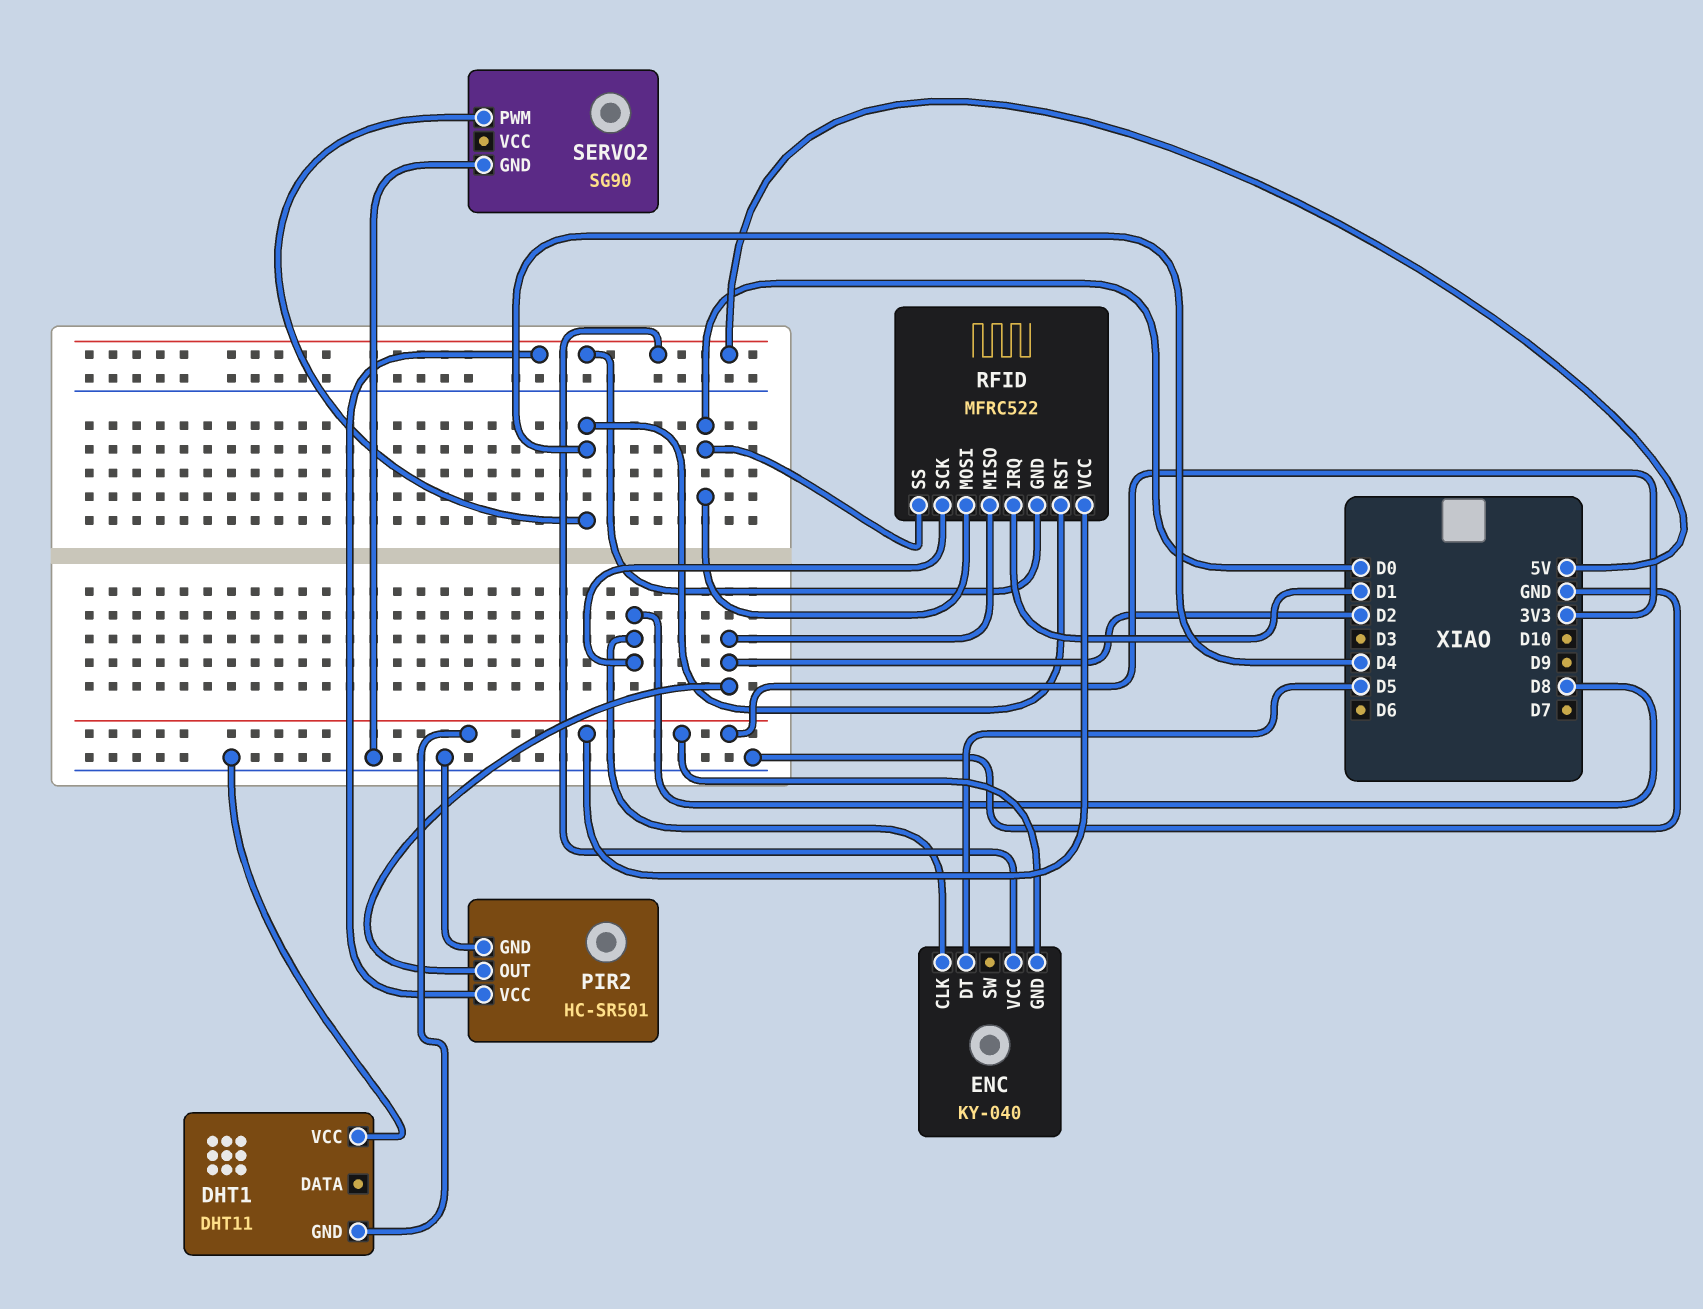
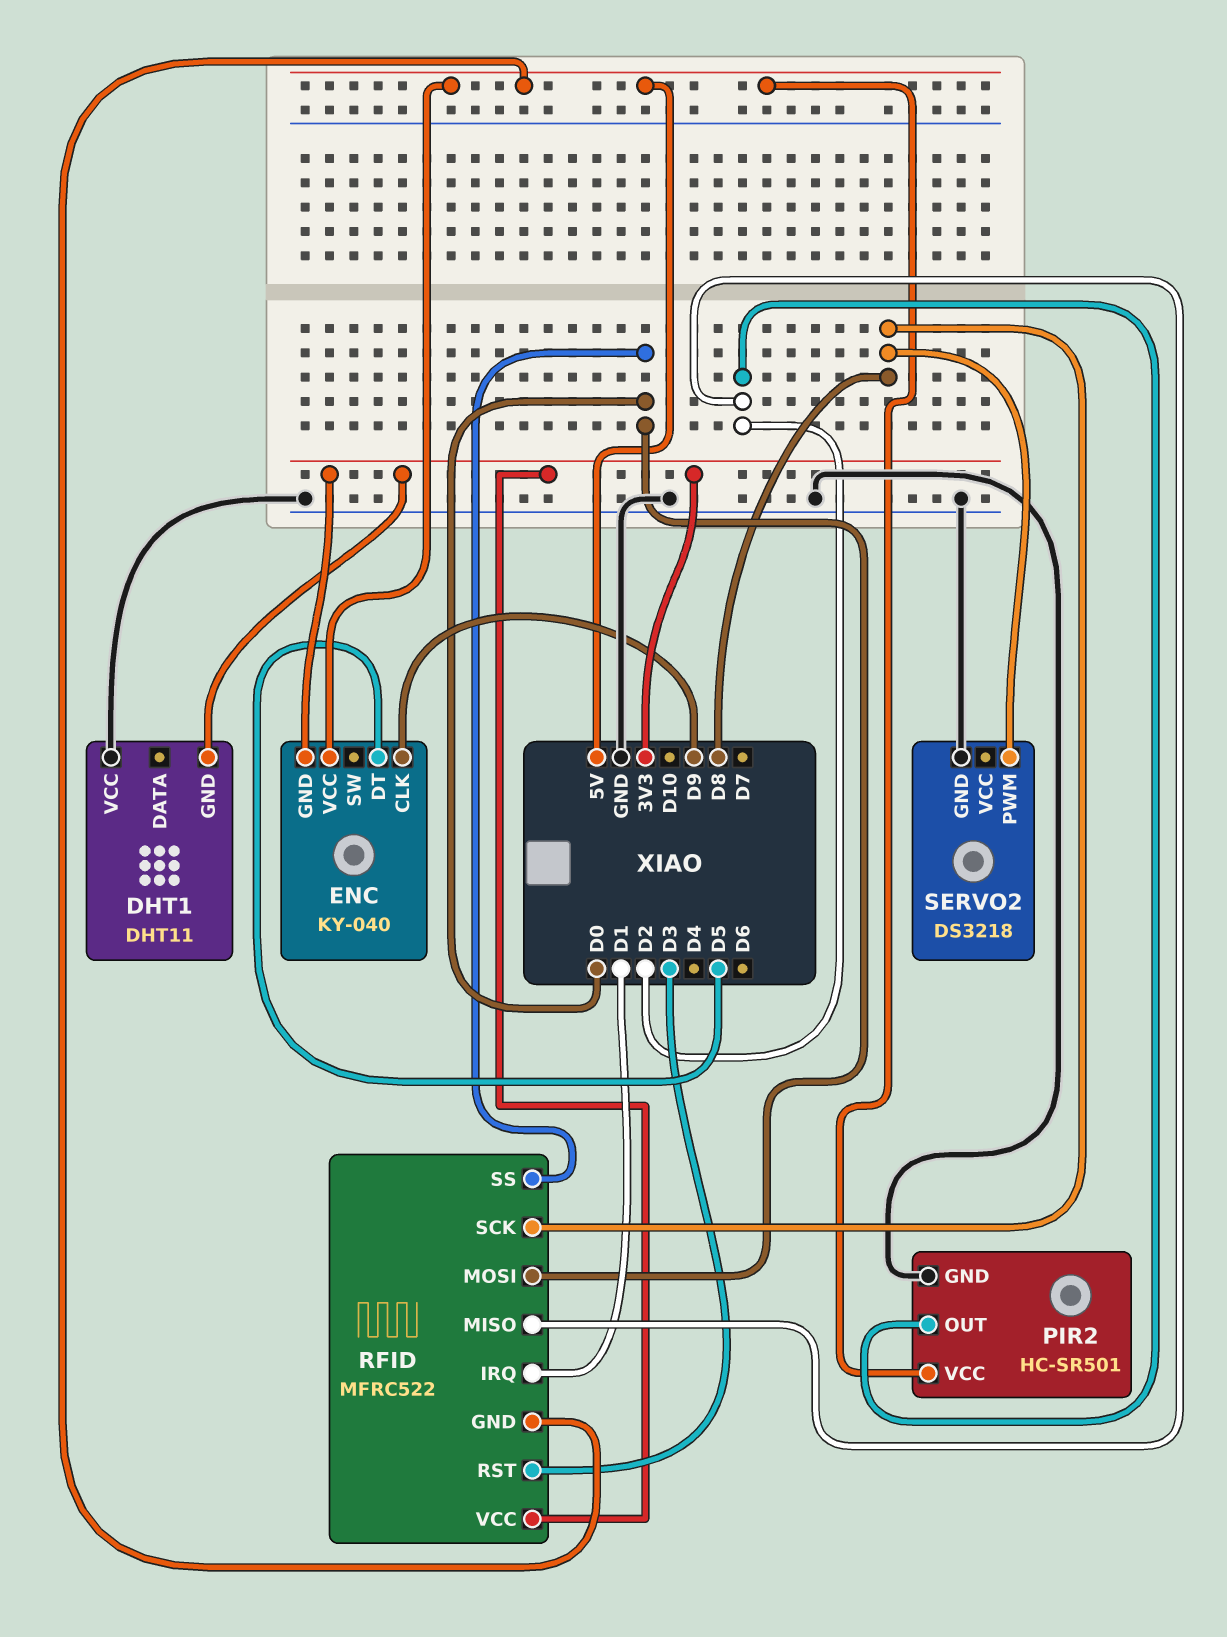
ENC pin CLK: D8 -> D9
RFID pin RST: D4 -> D3
SERVO2: SG90 -> DS3218
SERVO2 pin PWM: D4 -> D8

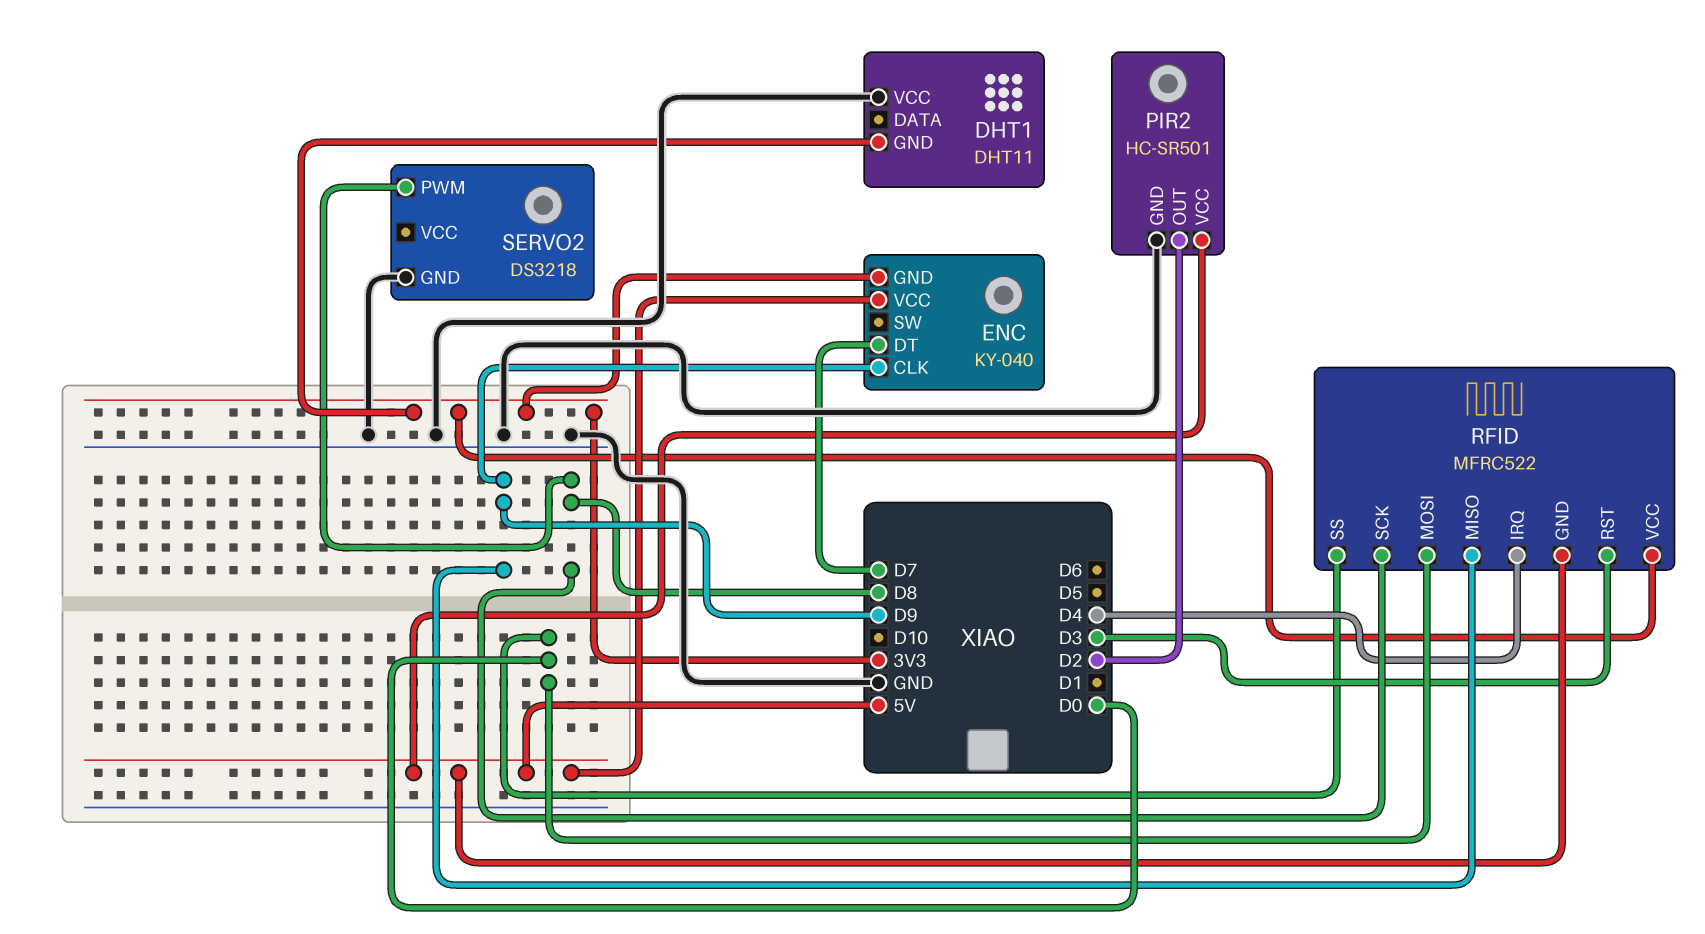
ENC pin DT: D5 -> D7
RFID pin IRQ: D1 -> D4
RFID pin MISO: D2 -> D9

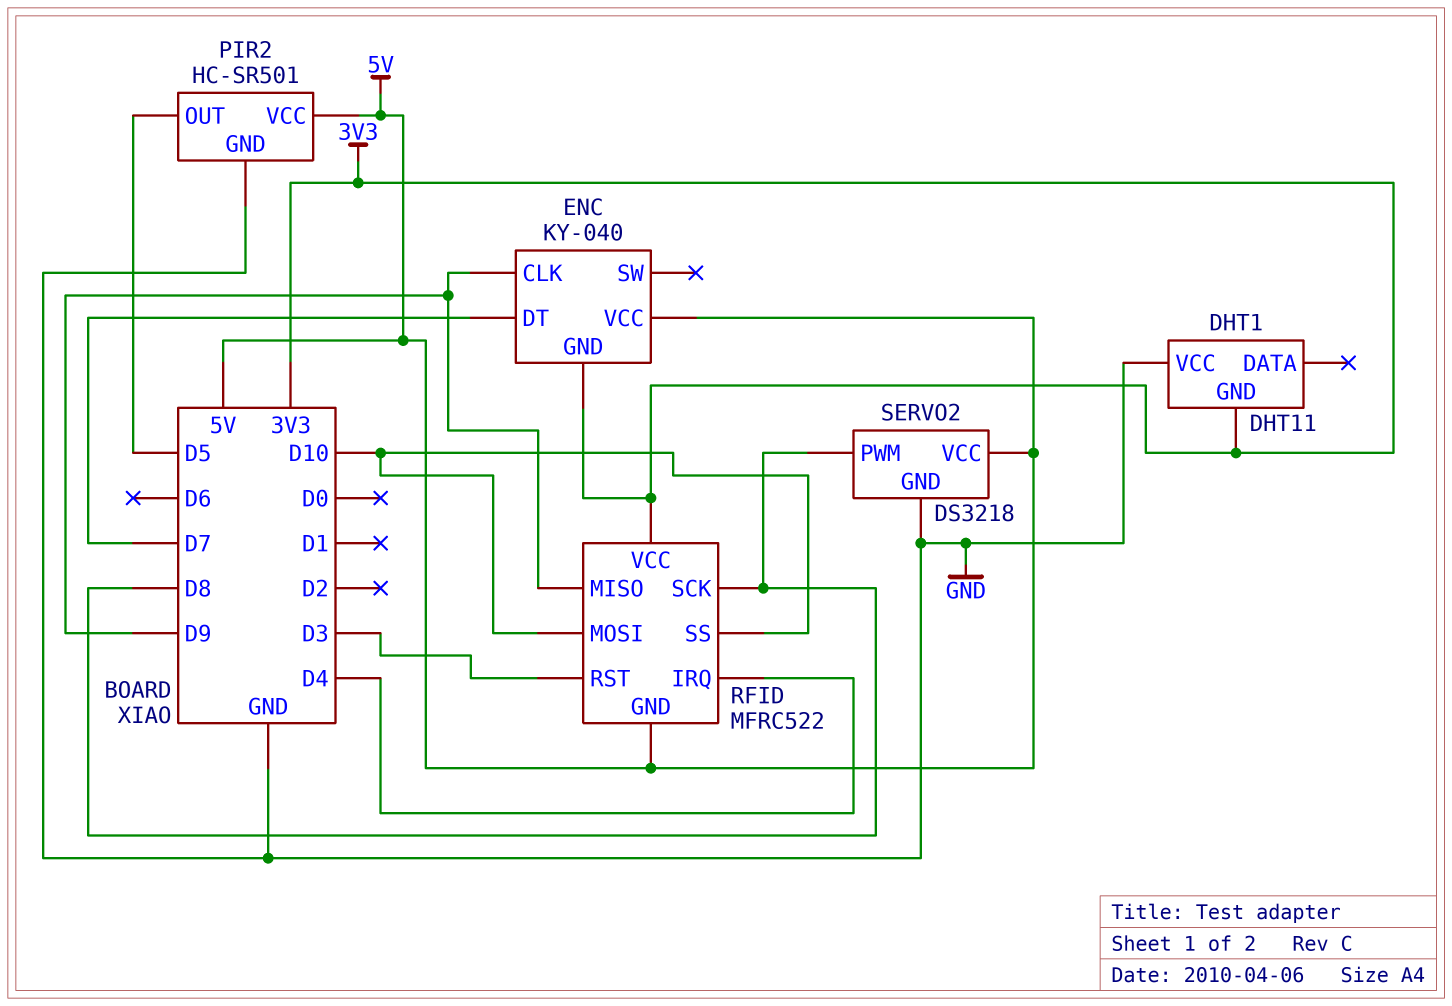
PIR2 pin OUT: D2 -> D5
RFID pin MOSI: D0 -> D10
RFID pin SS: D0 -> D10
SERVO2 pin VCC: none -> 5V

